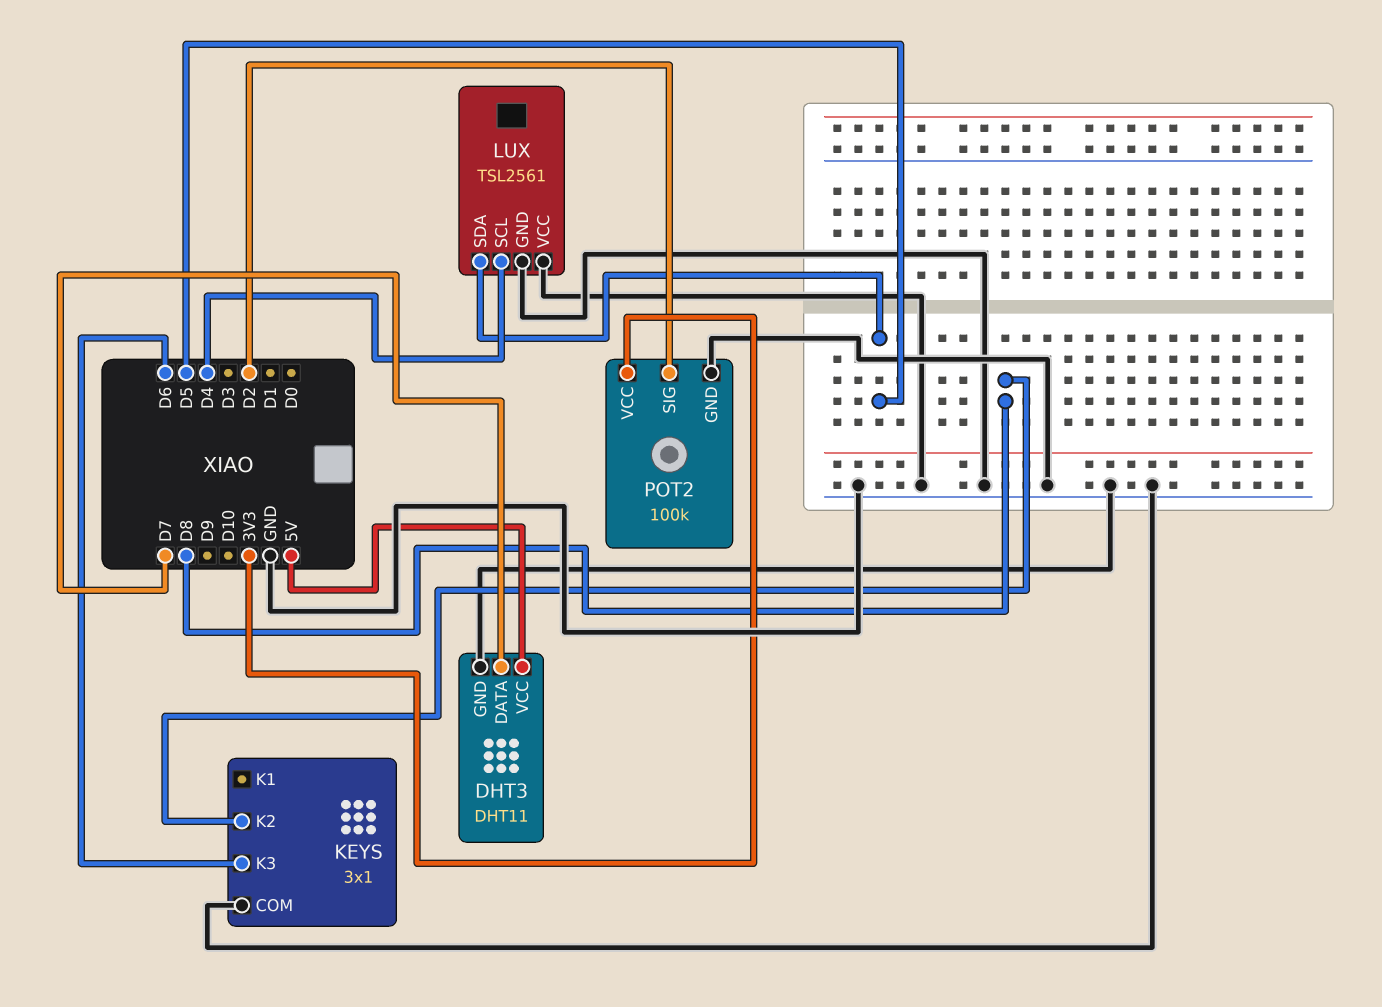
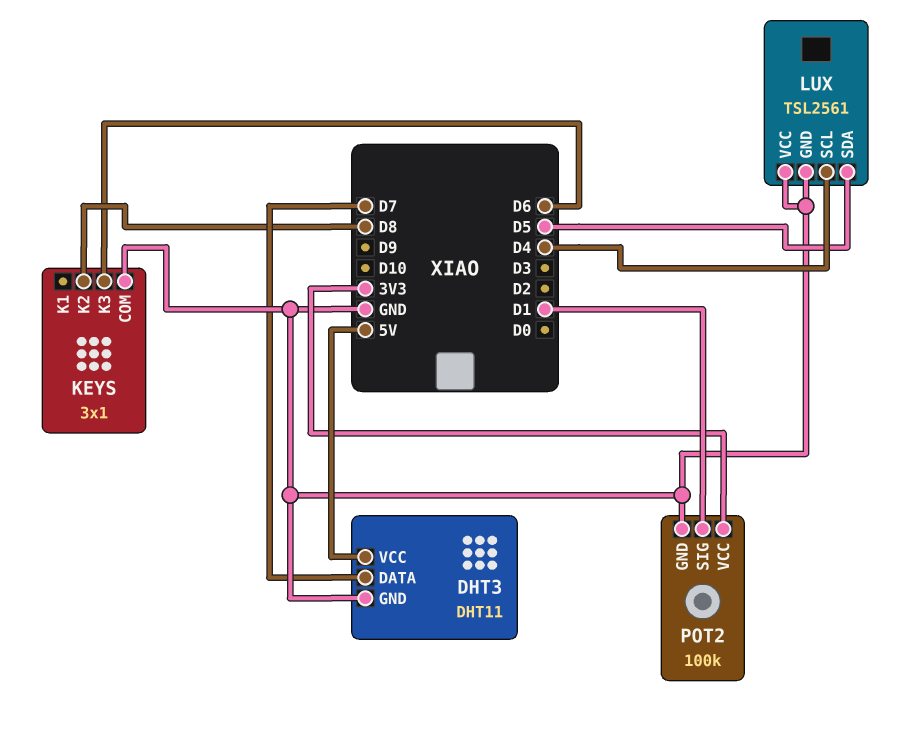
POT2 pin SIG: D2 -> D1

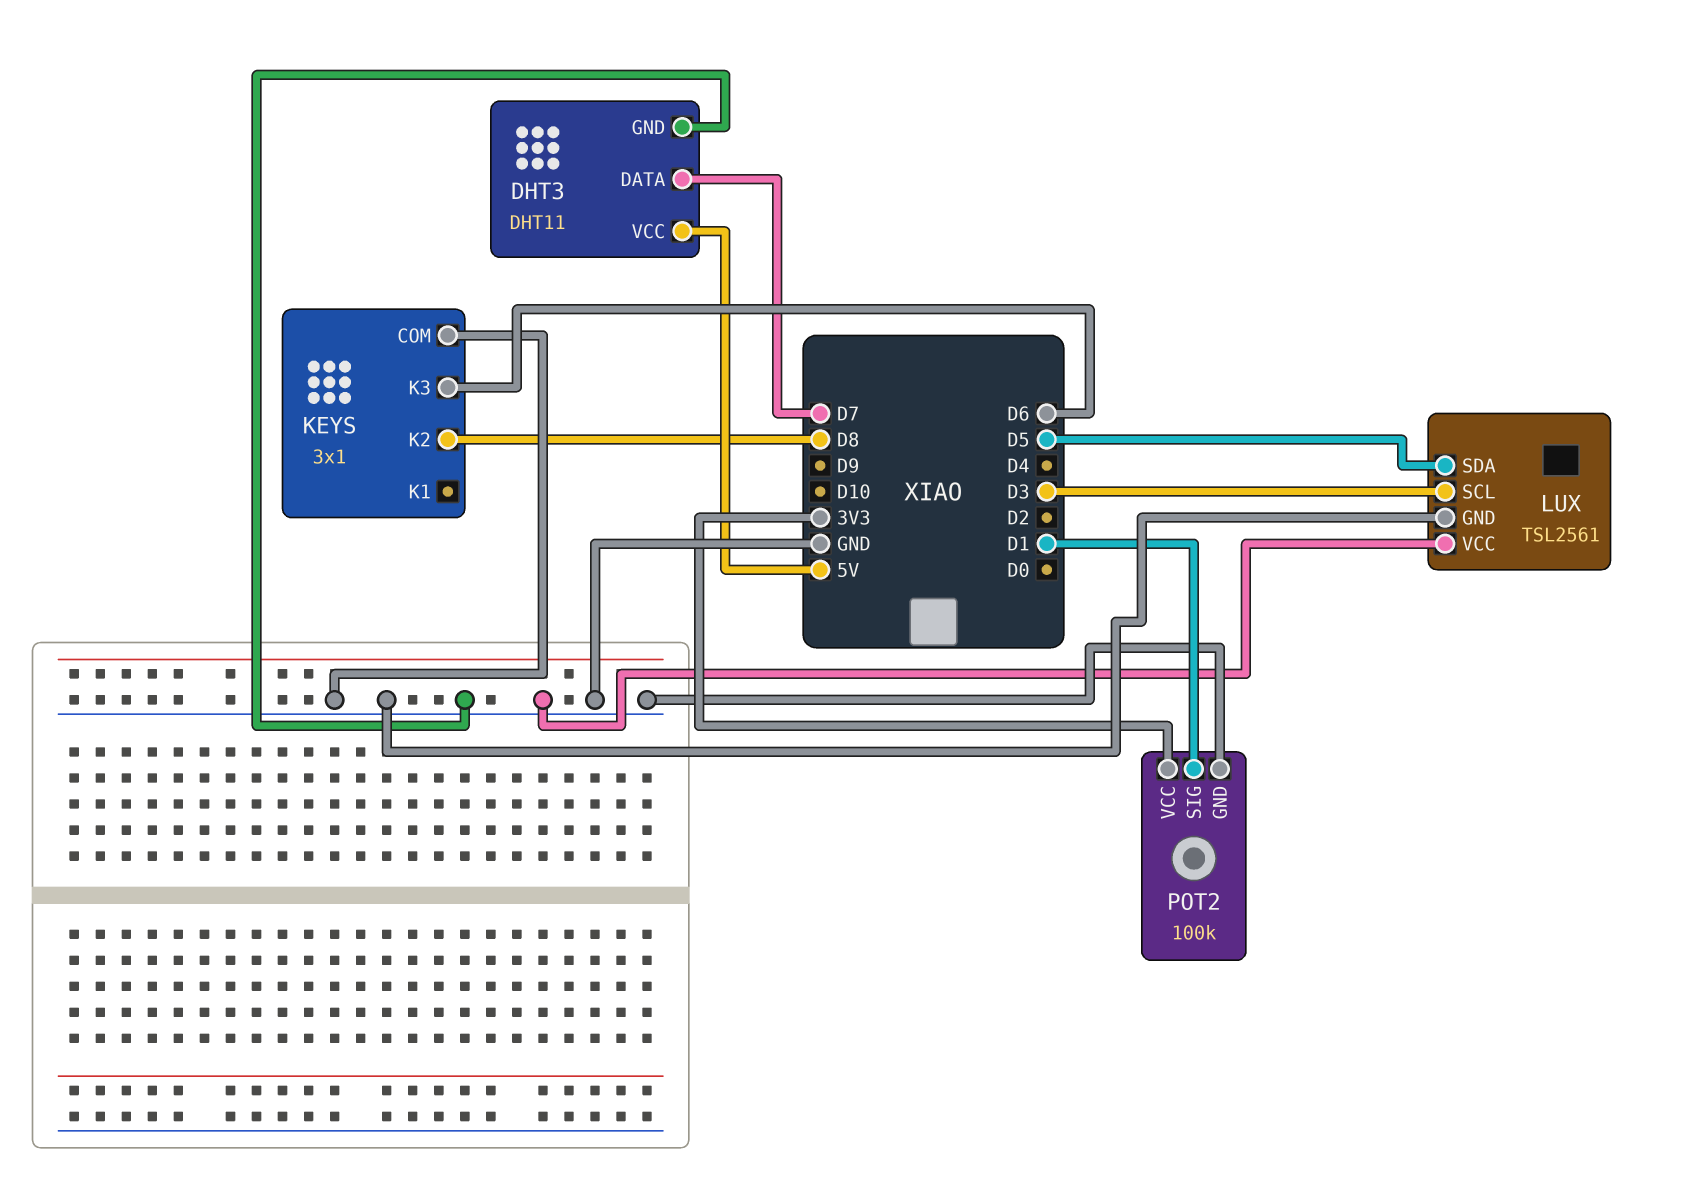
LUX pin SCL: D4 -> D3

